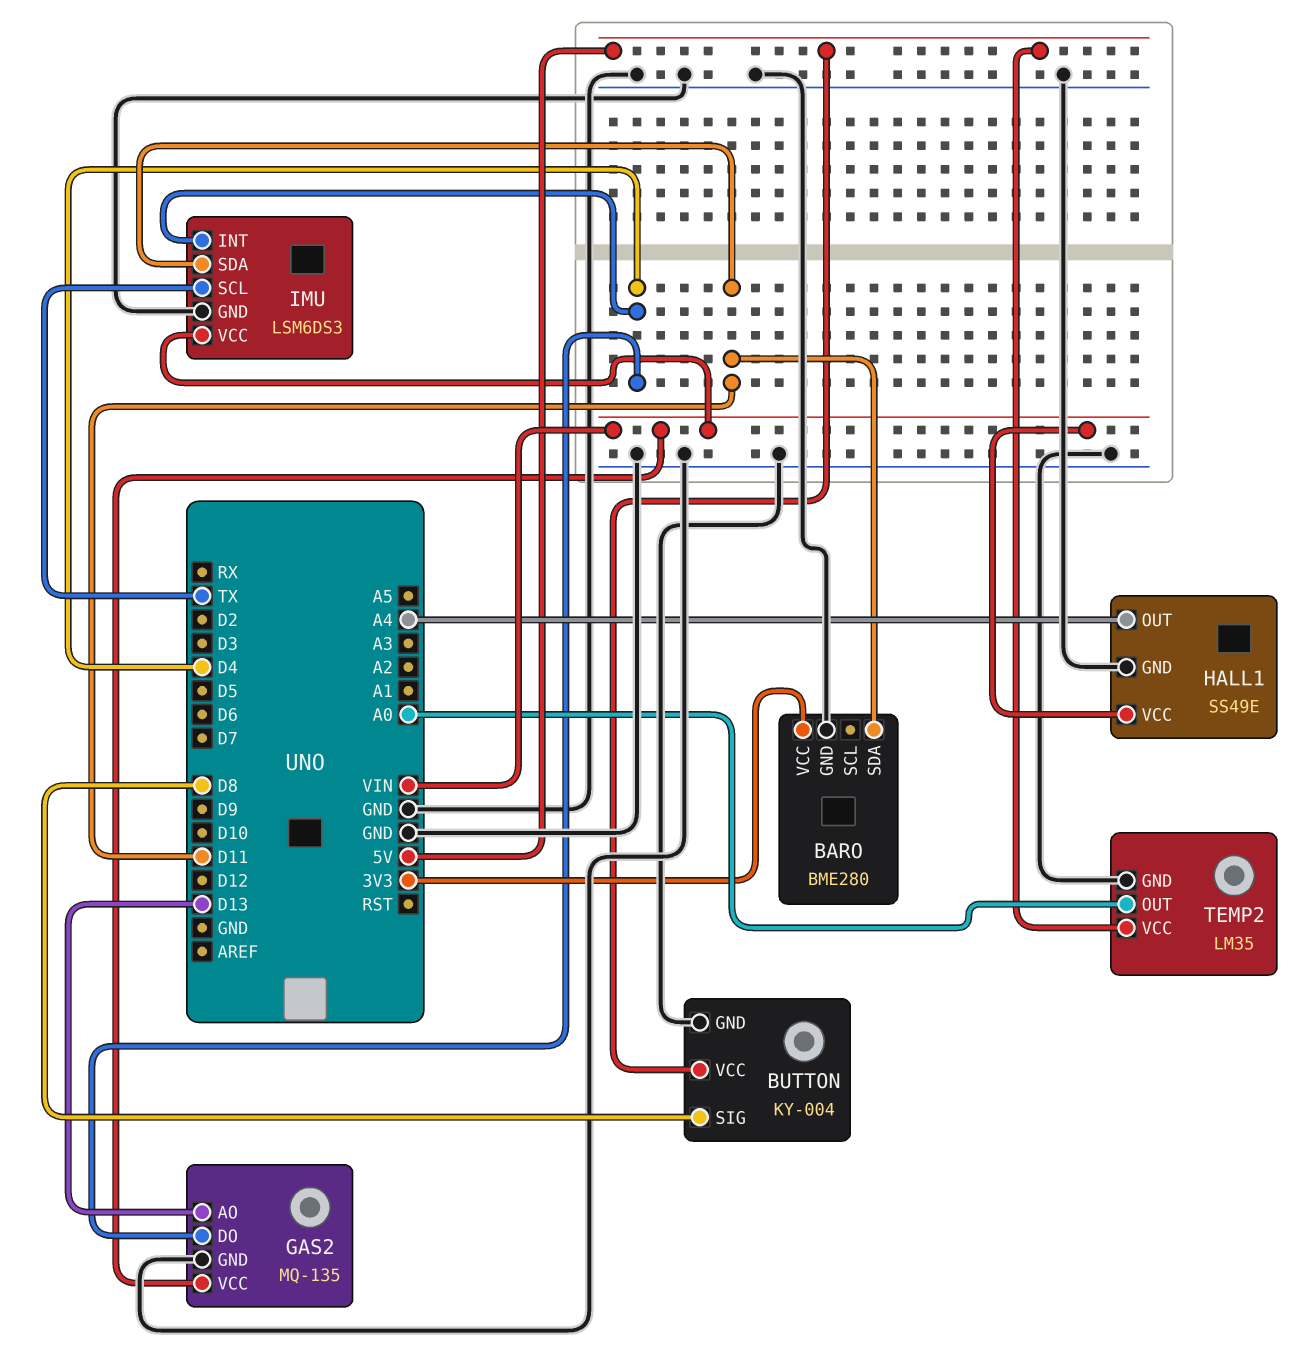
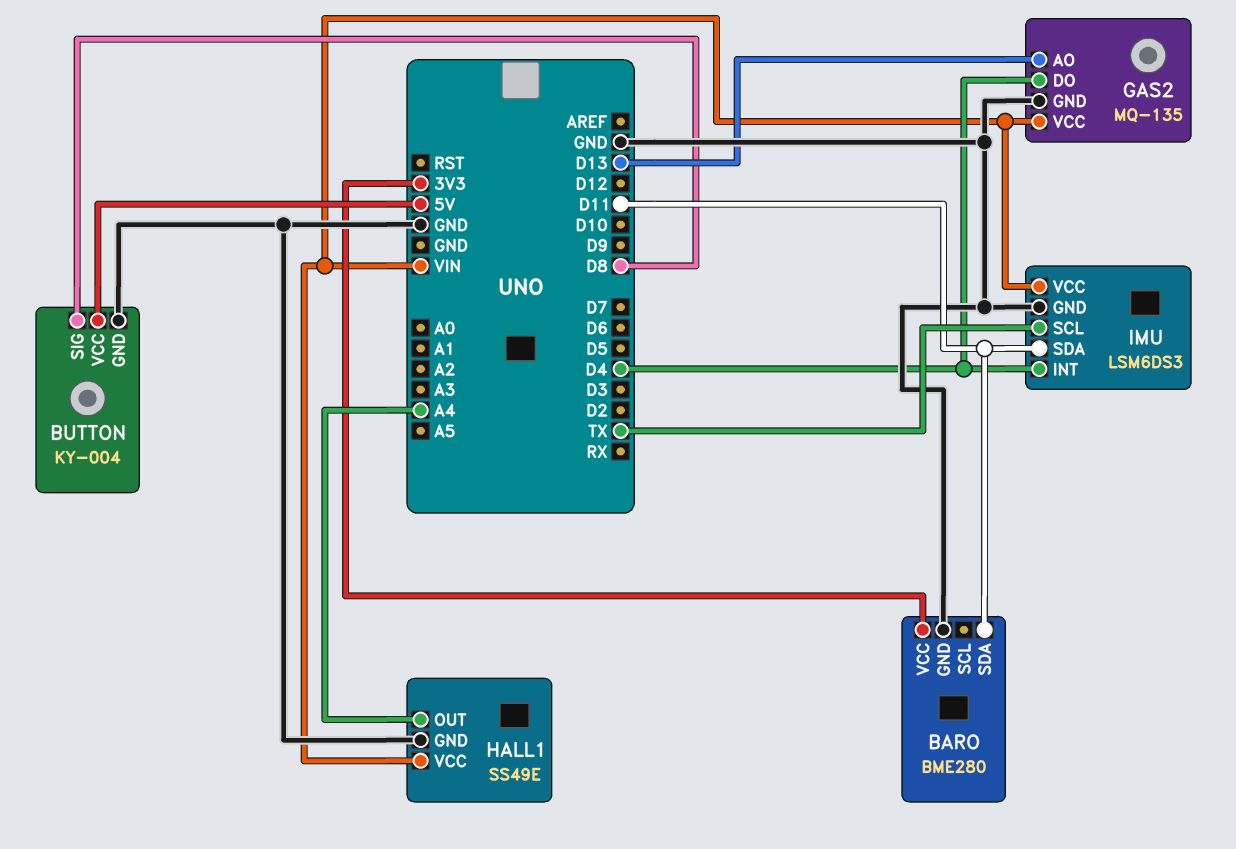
TEMP2: LM35 -> none
TEMP2 pin GND: GND -> none
TEMP2 pin OUT: A0 -> none
TEMP2 pin VCC: 5V -> none

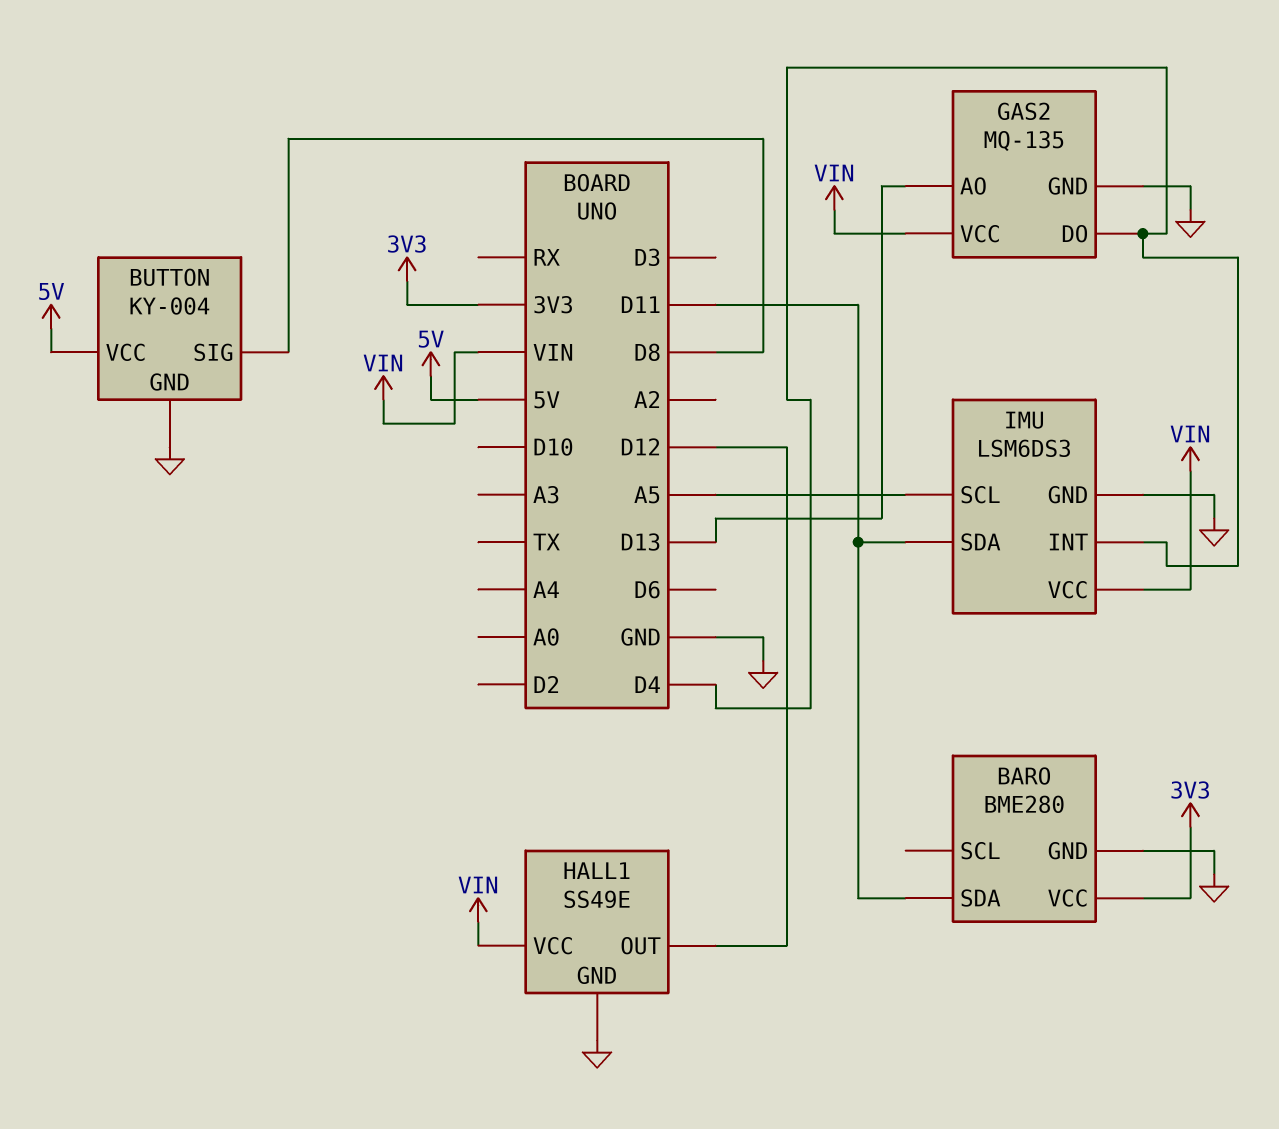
HALL1 pin OUT: A4 -> D12
IMU pin SCL: TX -> A5

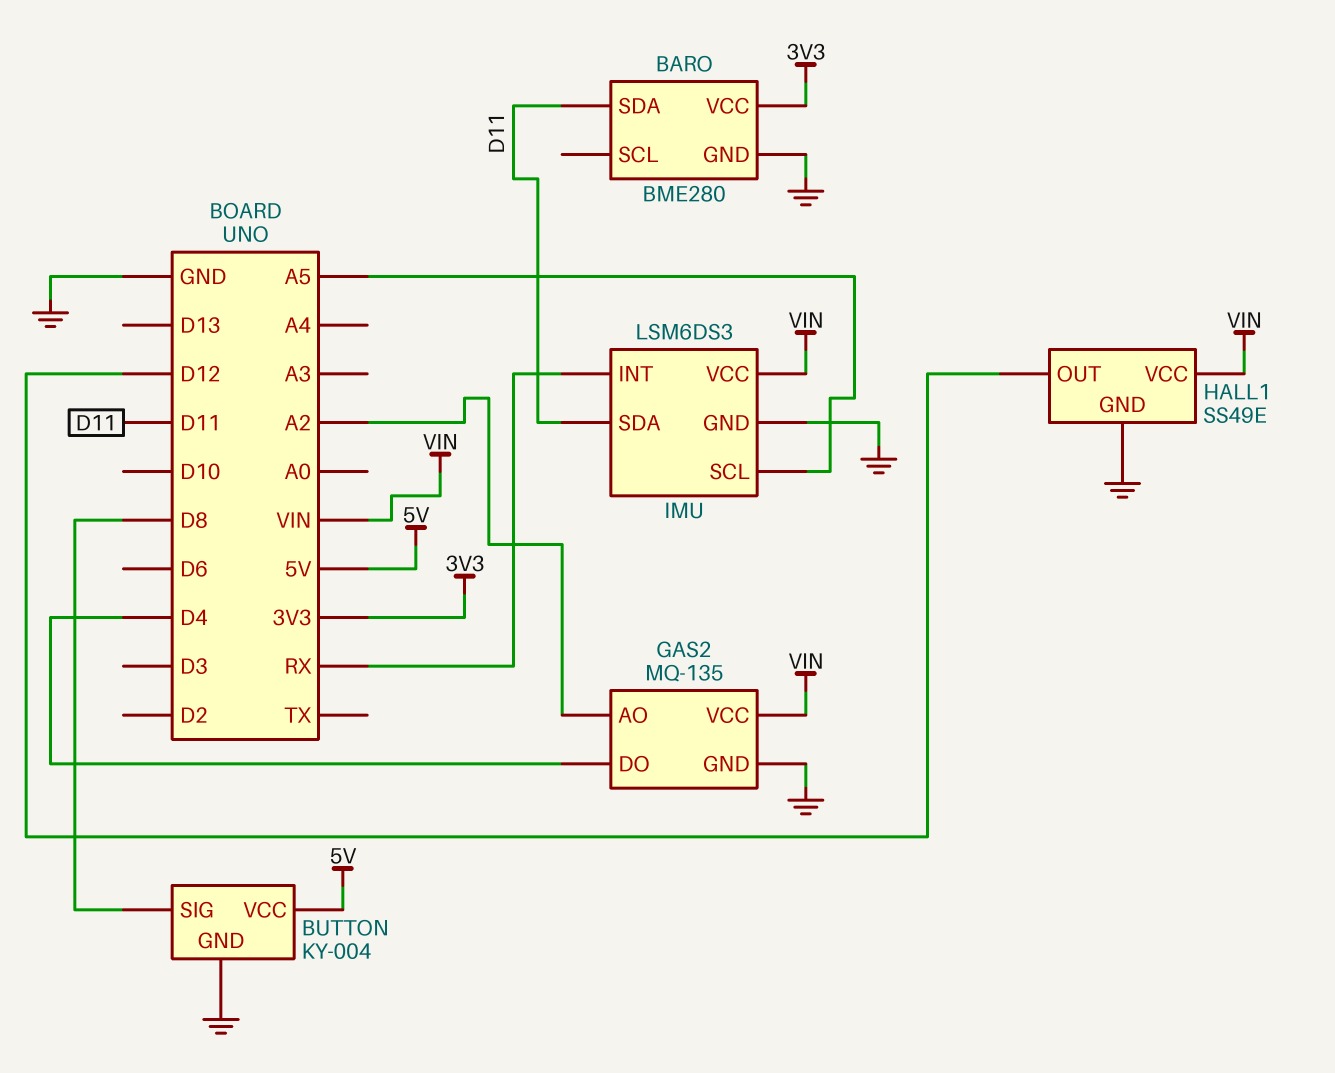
GAS2 pin AO: D13 -> A2
IMU pin INT: D4 -> RX

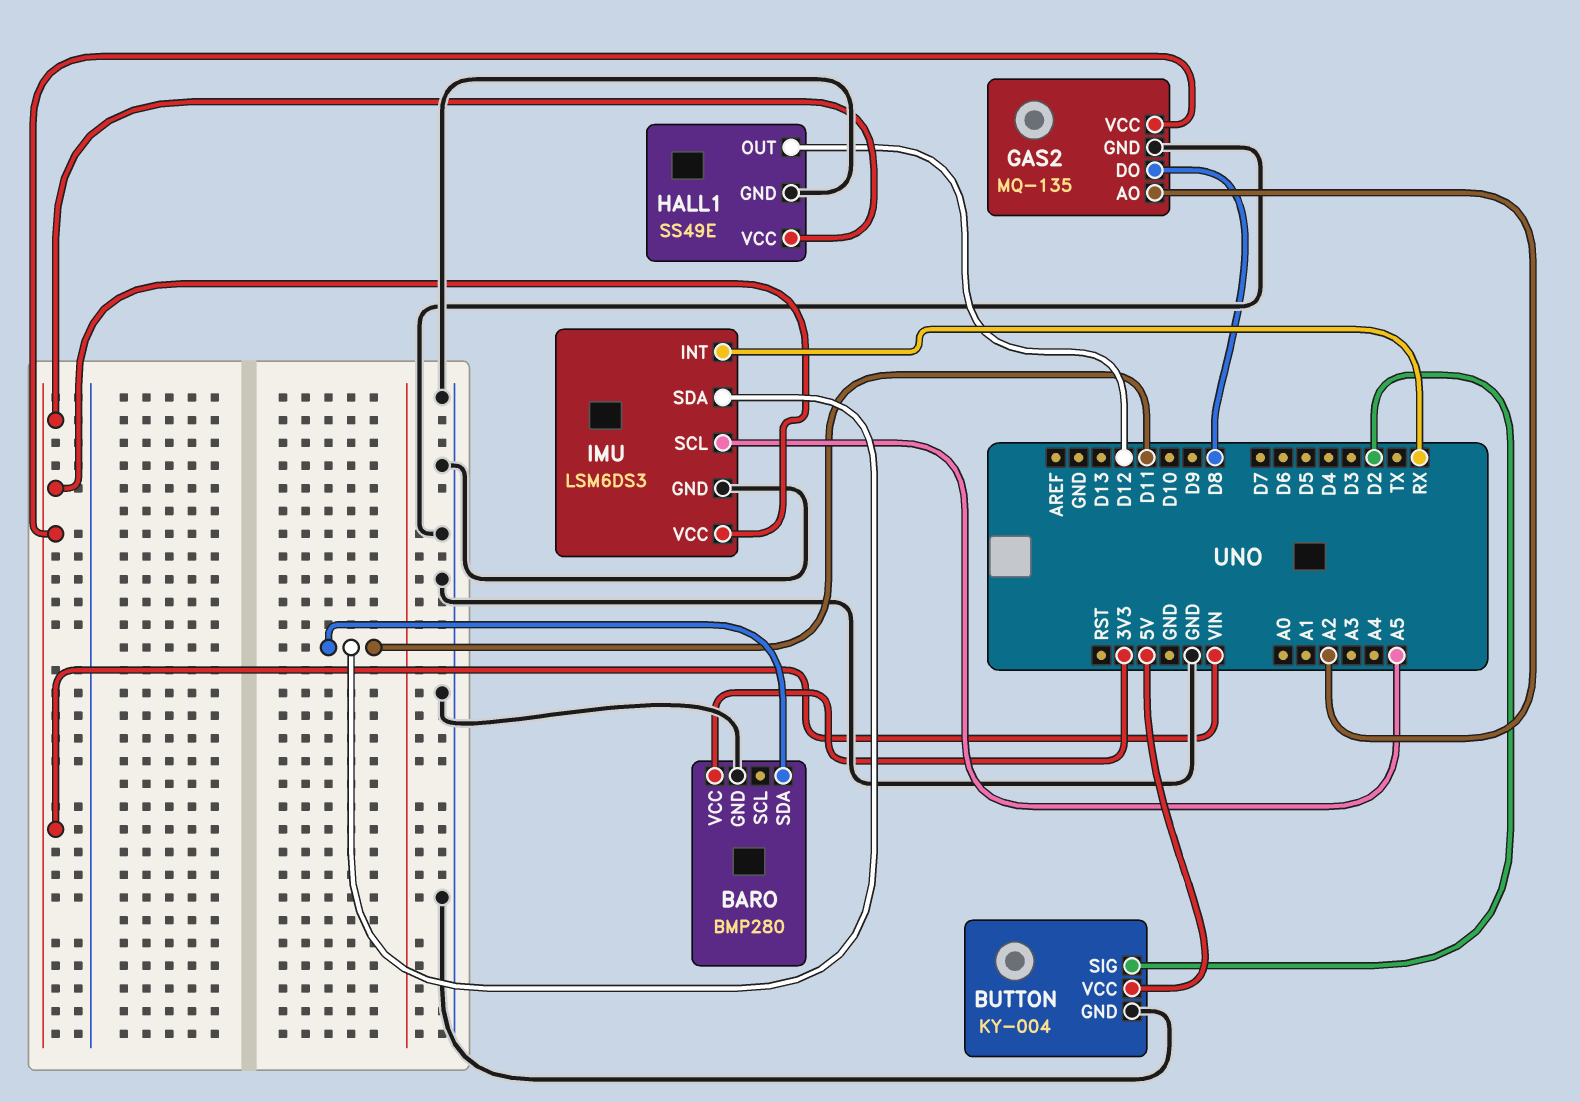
BARO: BME280 -> BMP280
BUTTON pin SIG: D8 -> D2
GAS2 pin DO: D4 -> D8

